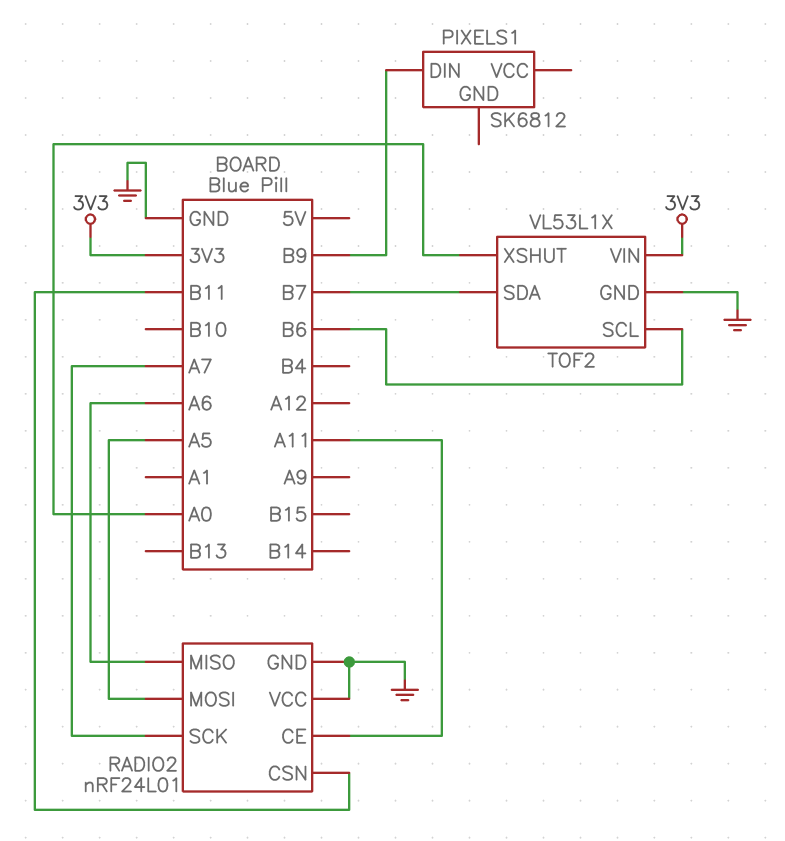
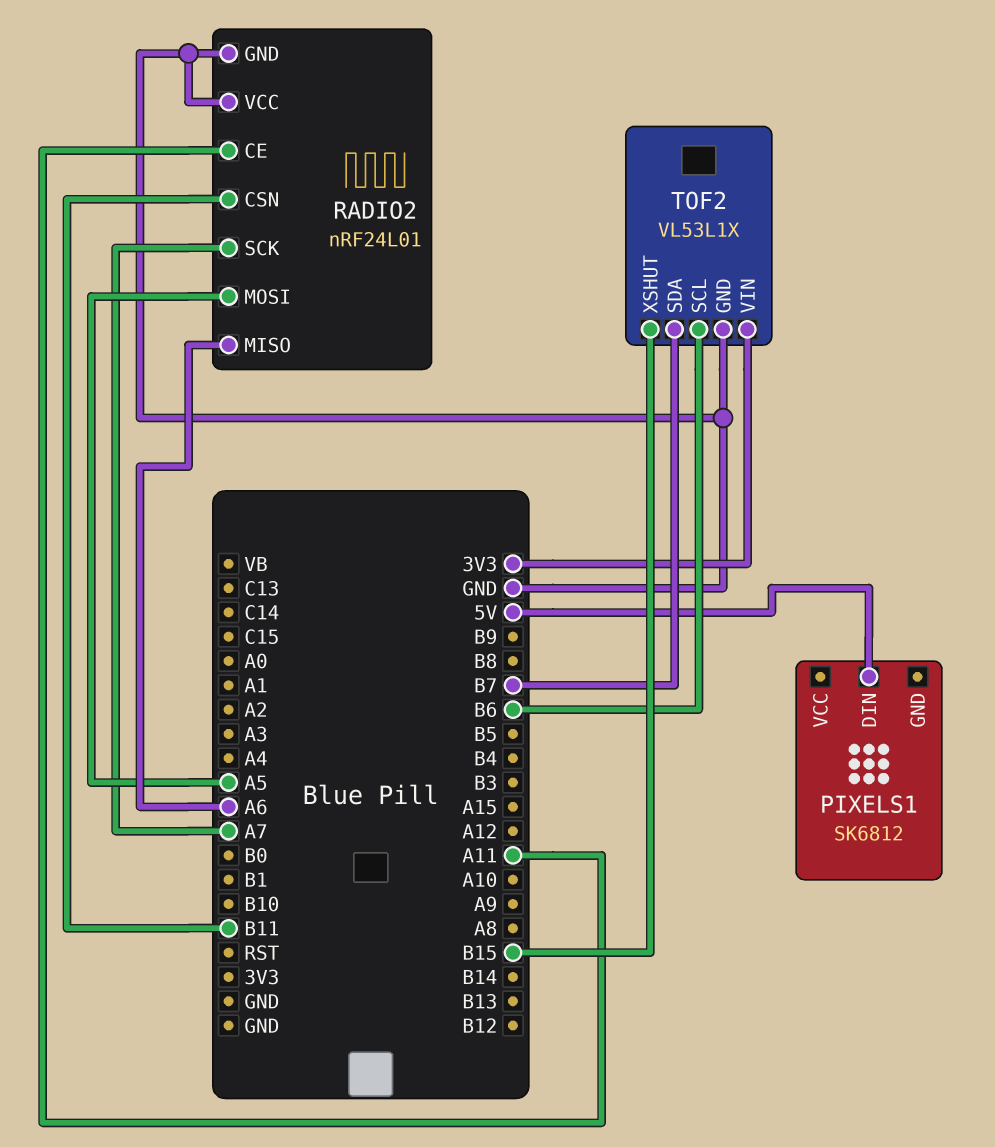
PIXELS1 pin DIN: B9 -> 5V
TOF2 pin XSHUT: A0 -> B15

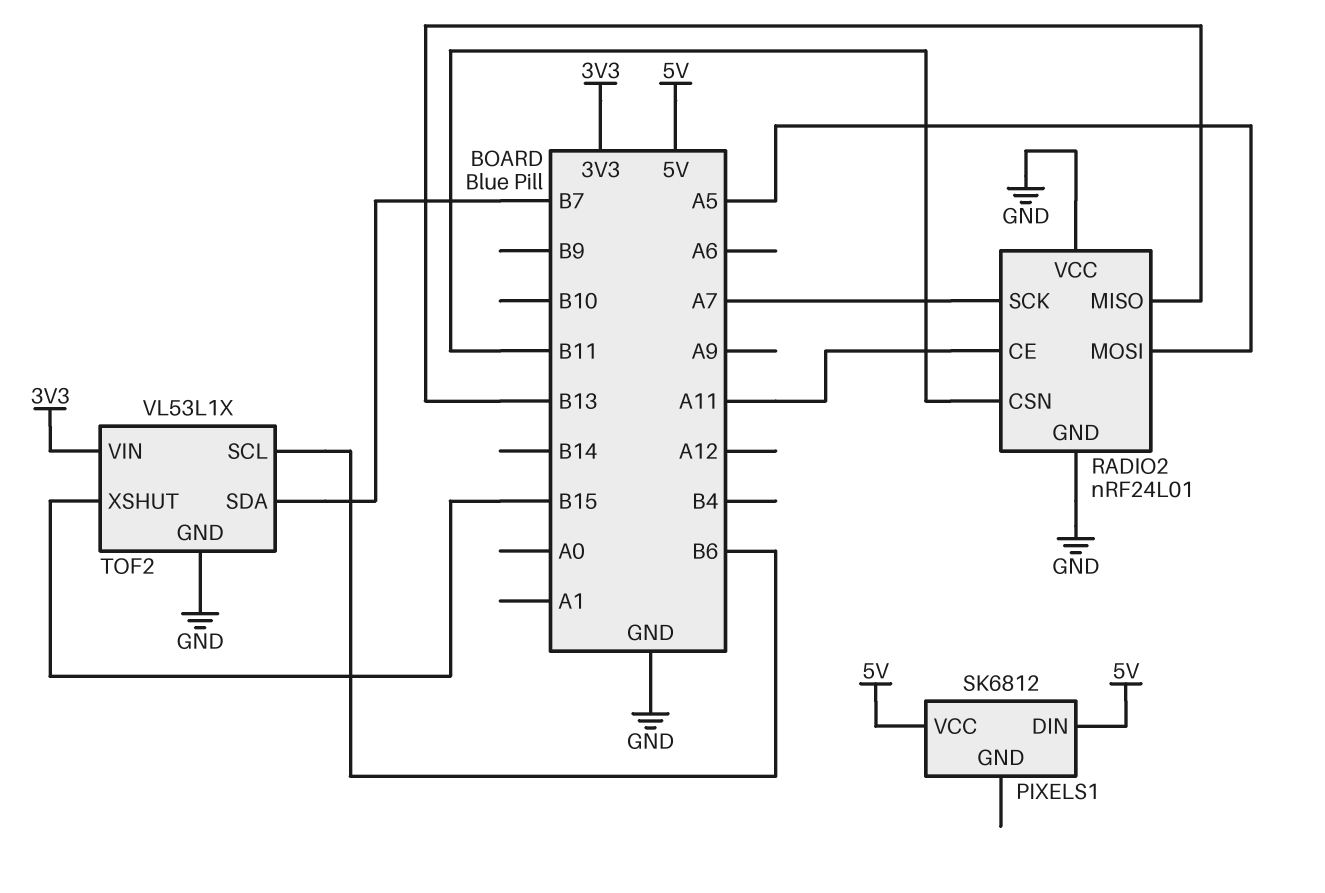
PIXELS1 pin VCC: none -> 5V
RADIO2 pin MISO: A6 -> B13

